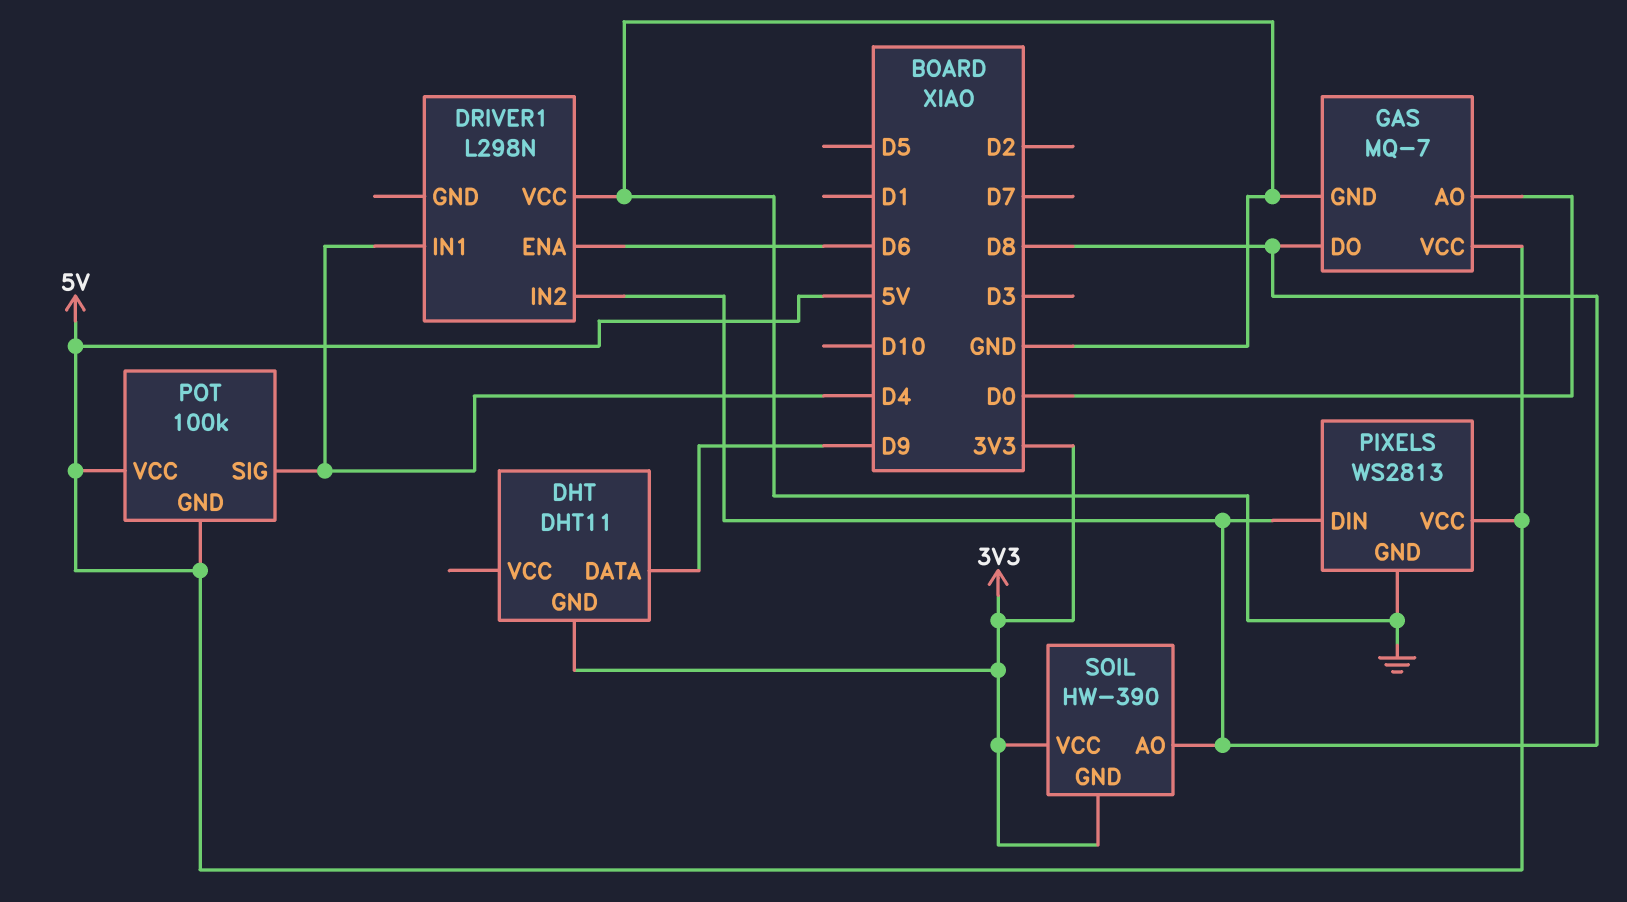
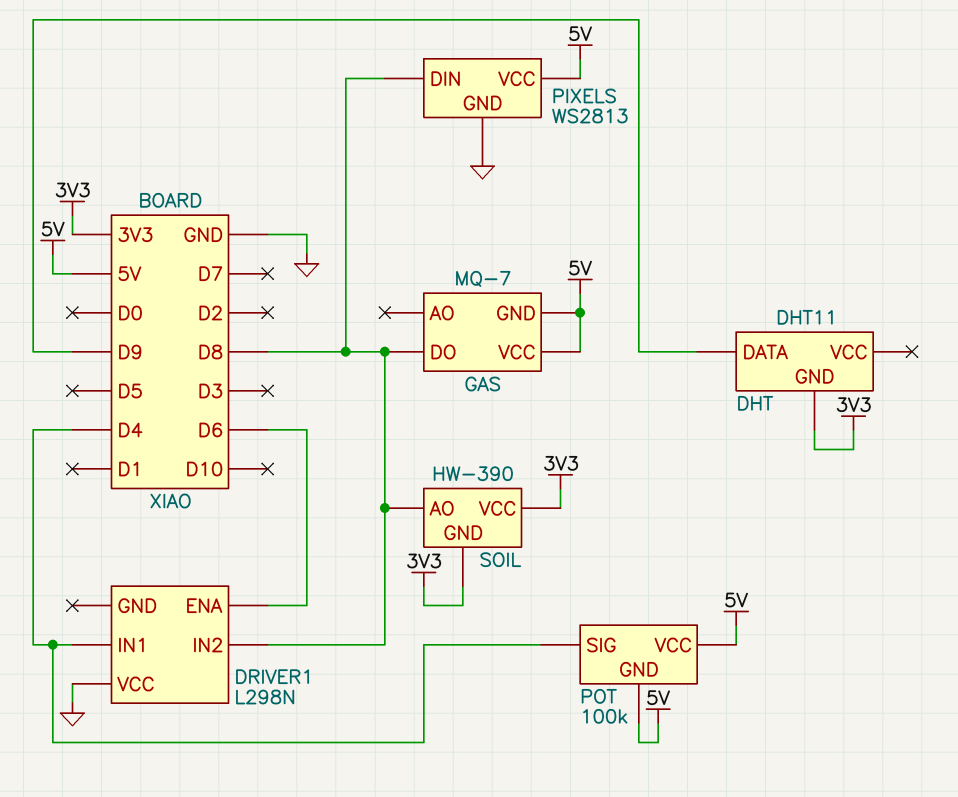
GAS pin AO: D0 -> none
GAS pin GND: GND -> 5V

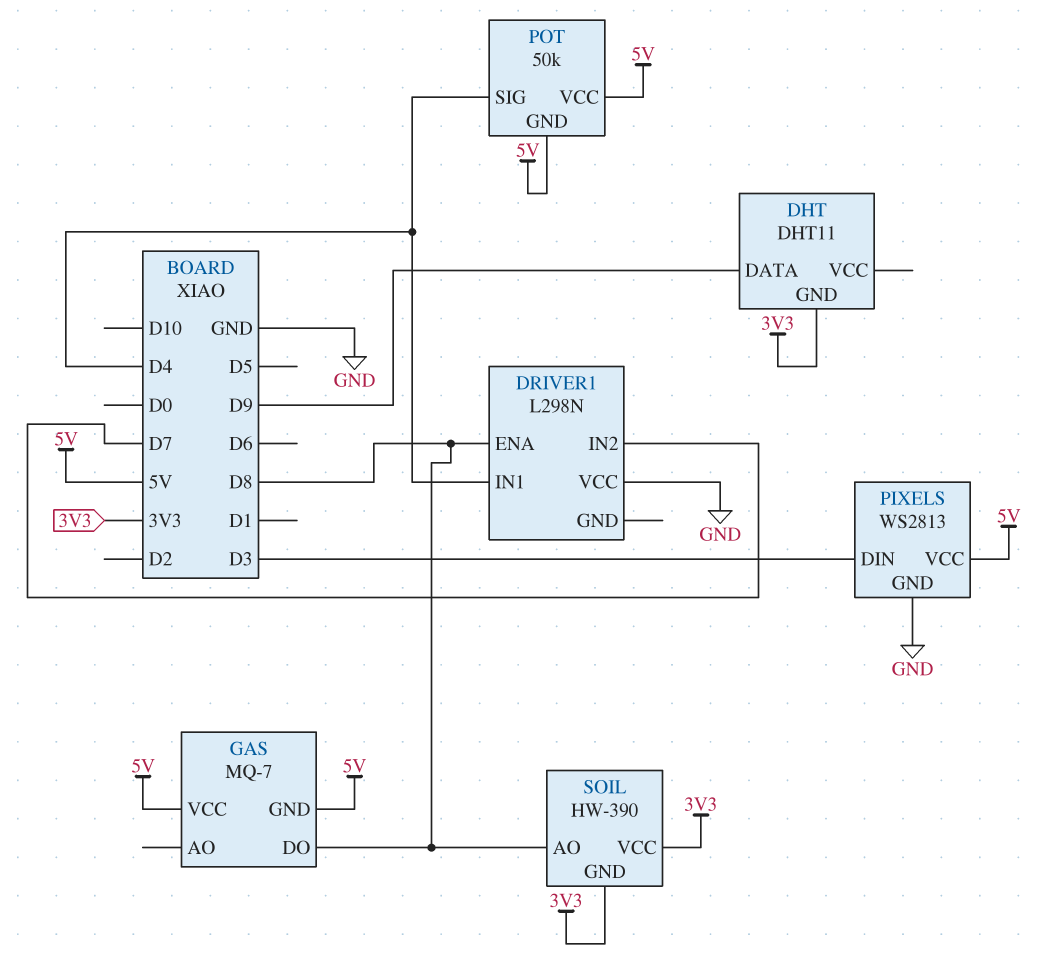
DRIVER1 pin ENA: D6 -> D8
DRIVER1 pin IN2: D8 -> D7
PIXELS pin DIN: D8 -> D3
POT: 100k -> 50k

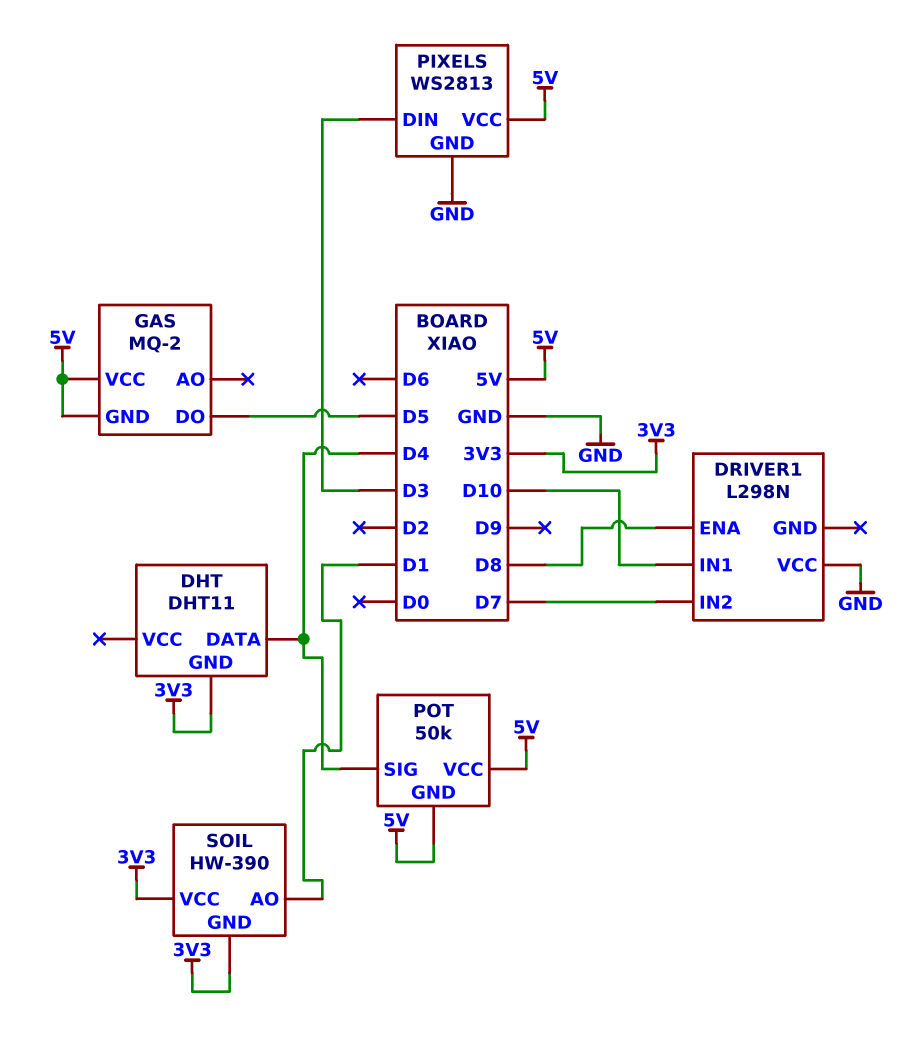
DHT pin DATA: D9 -> D4
DRIVER1 pin IN1: D4 -> D10
GAS: MQ-7 -> MQ-2
GAS pin DO: D8 -> D5
SOIL pin AO: D8 -> D1

